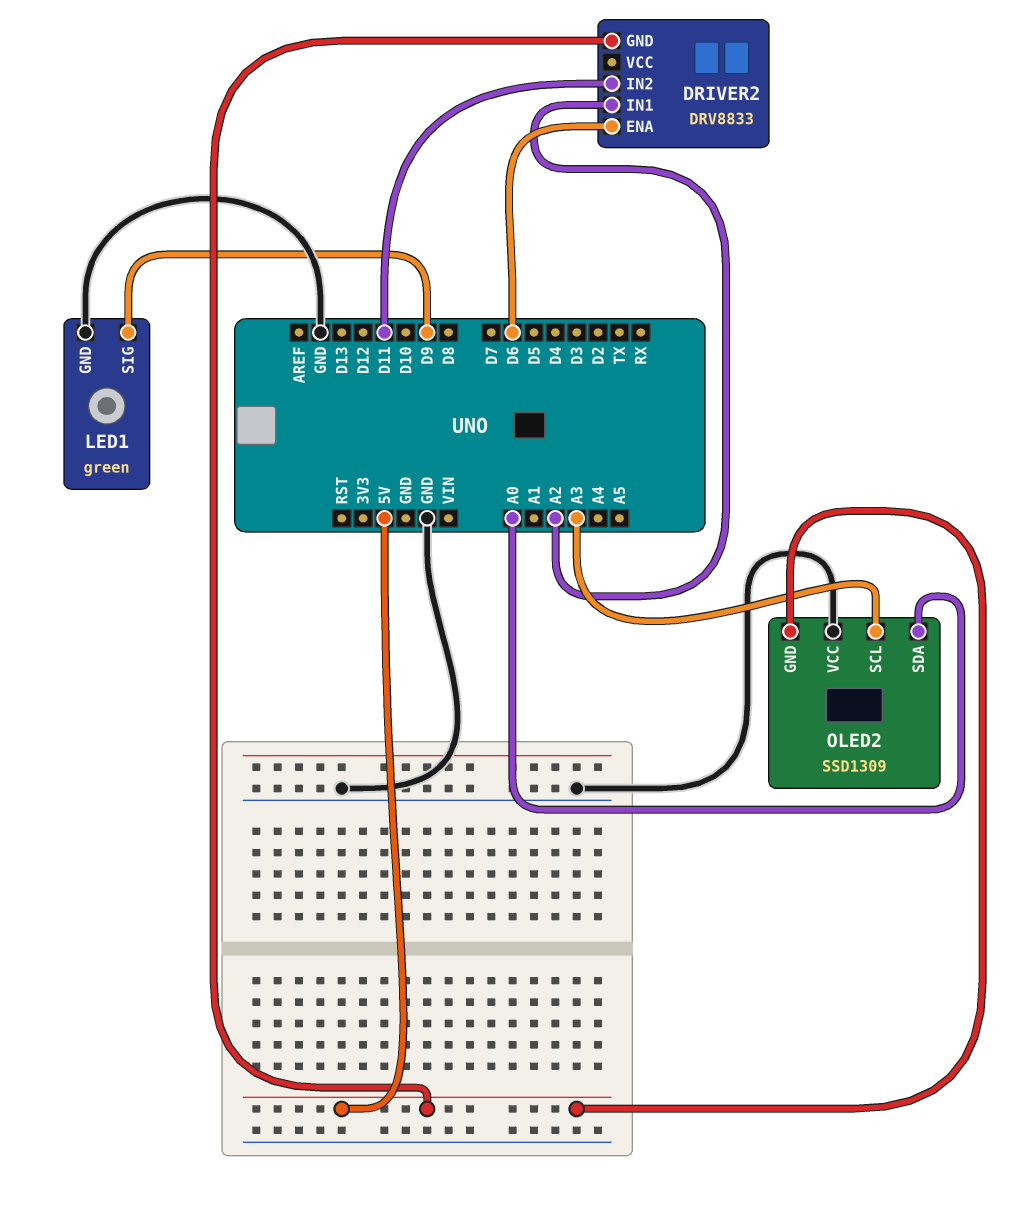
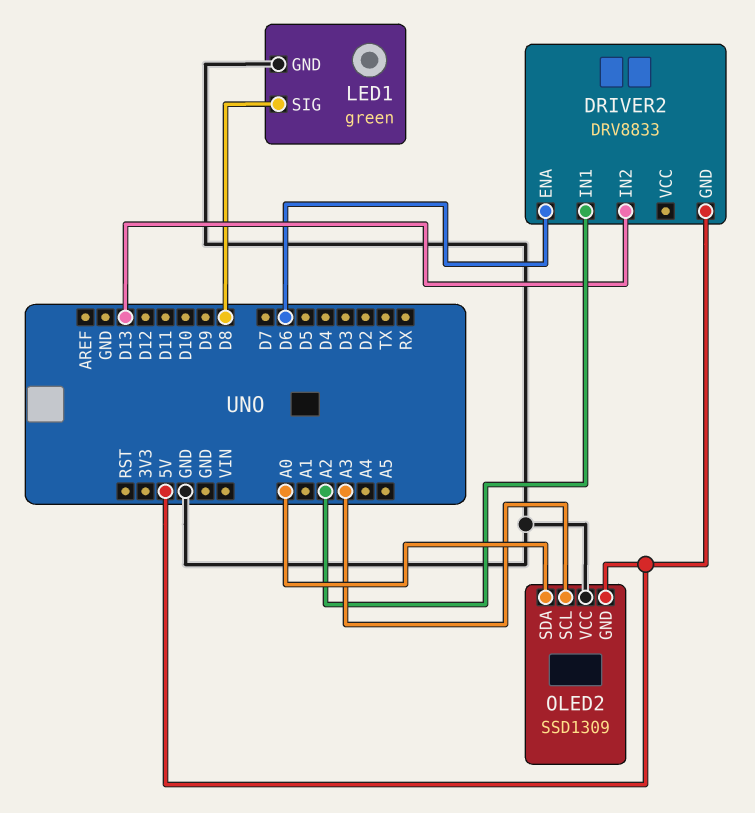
DRIVER2 pin IN2: D11 -> D13
LED1 pin SIG: D9 -> D8

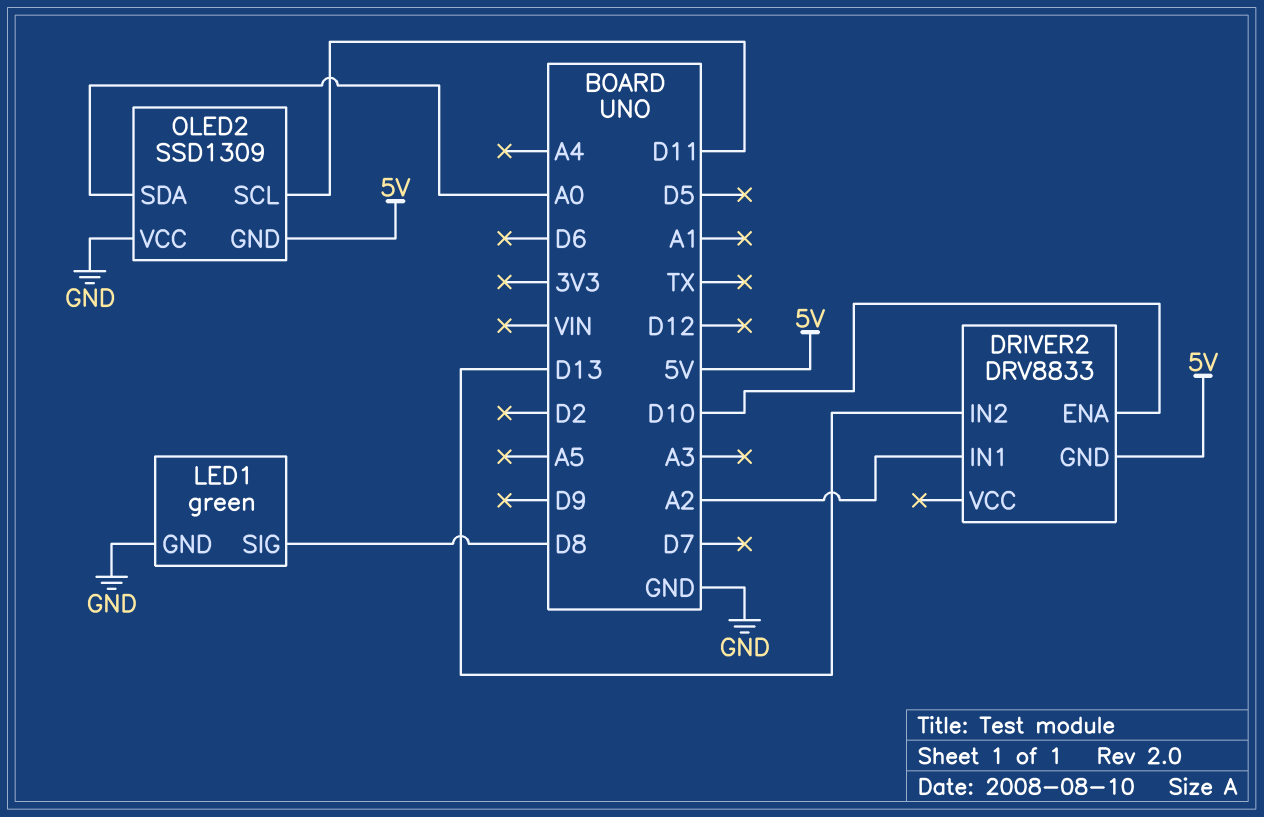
DRIVER2 pin ENA: D6 -> D10
OLED2 pin SCL: A3 -> D11

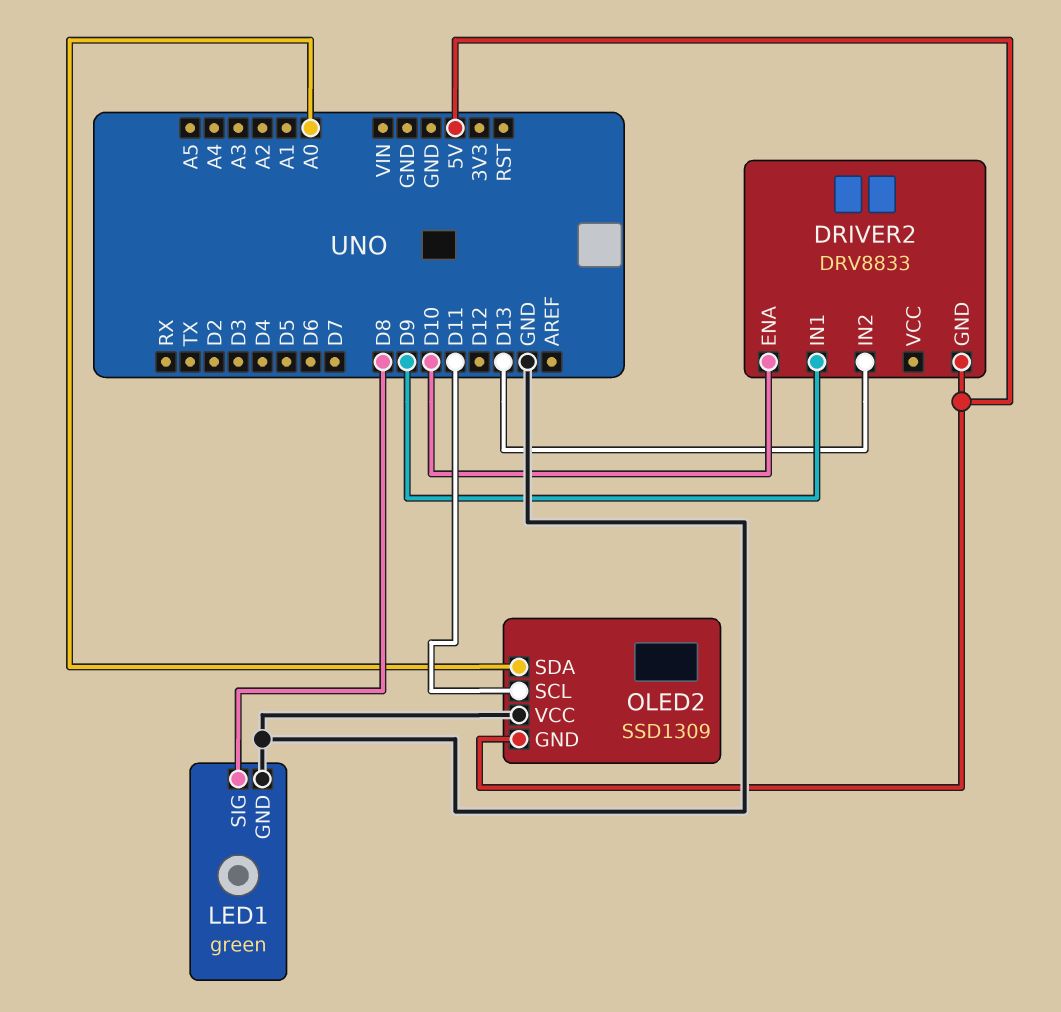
DRIVER2 pin IN1: A2 -> D9

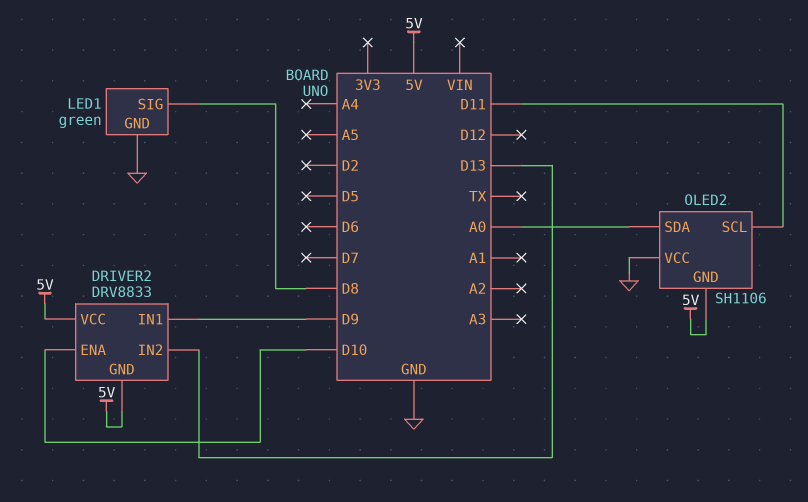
DRIVER2 pin VCC: none -> 5V
OLED2: SSD1309 -> SH1106

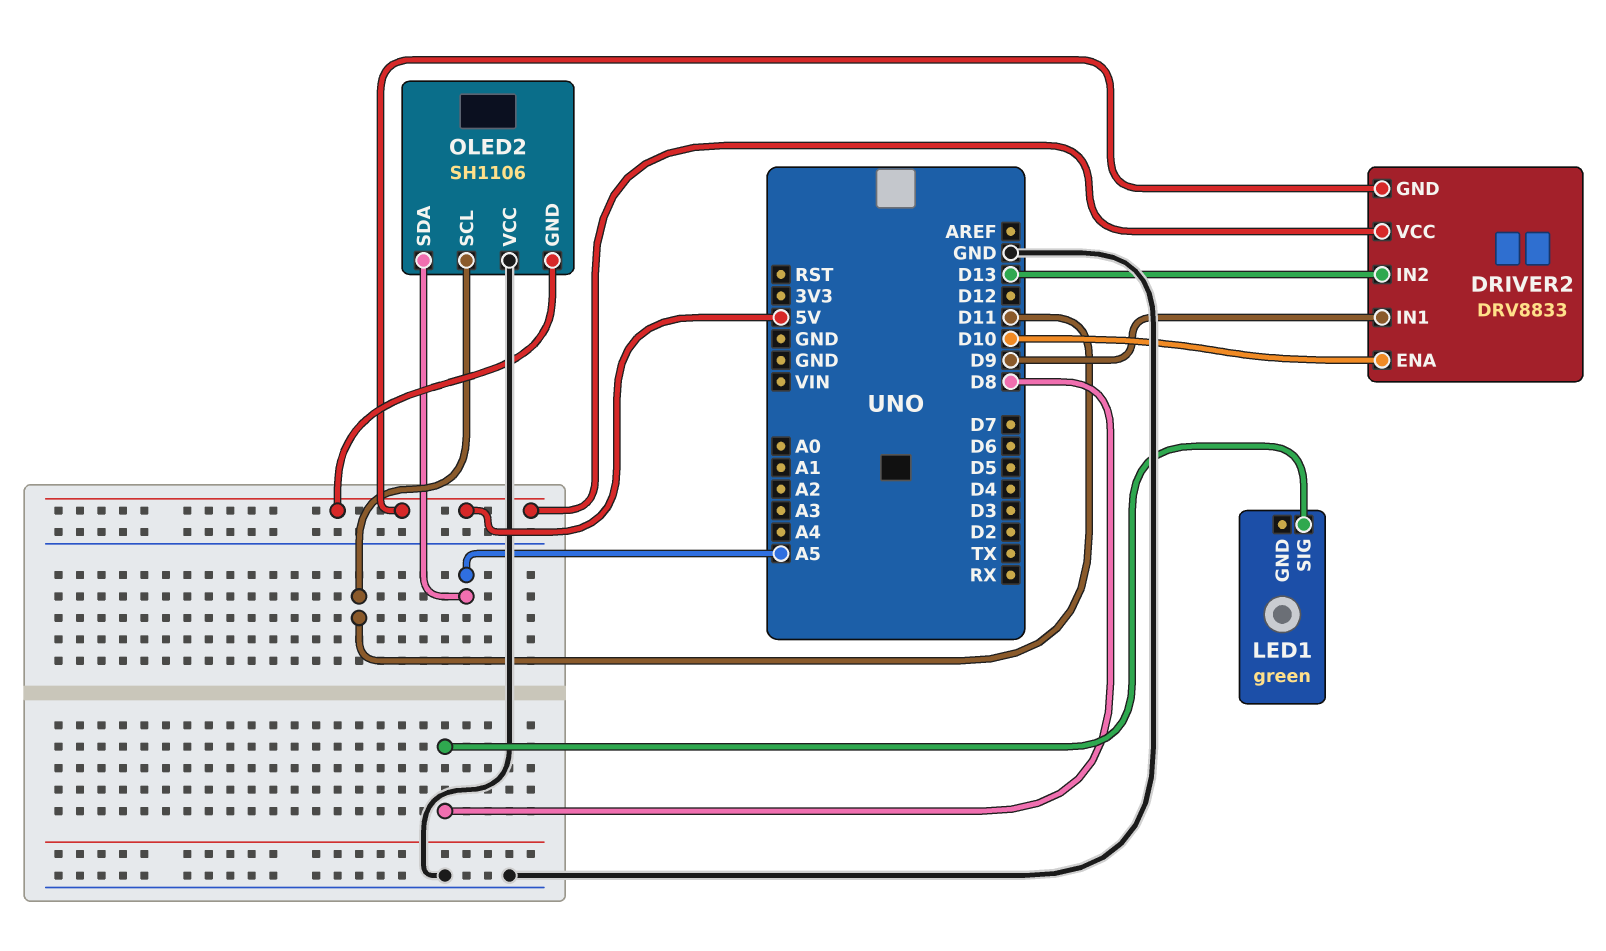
LED1 pin GND: GND -> none
OLED2 pin SDA: A0 -> A5

